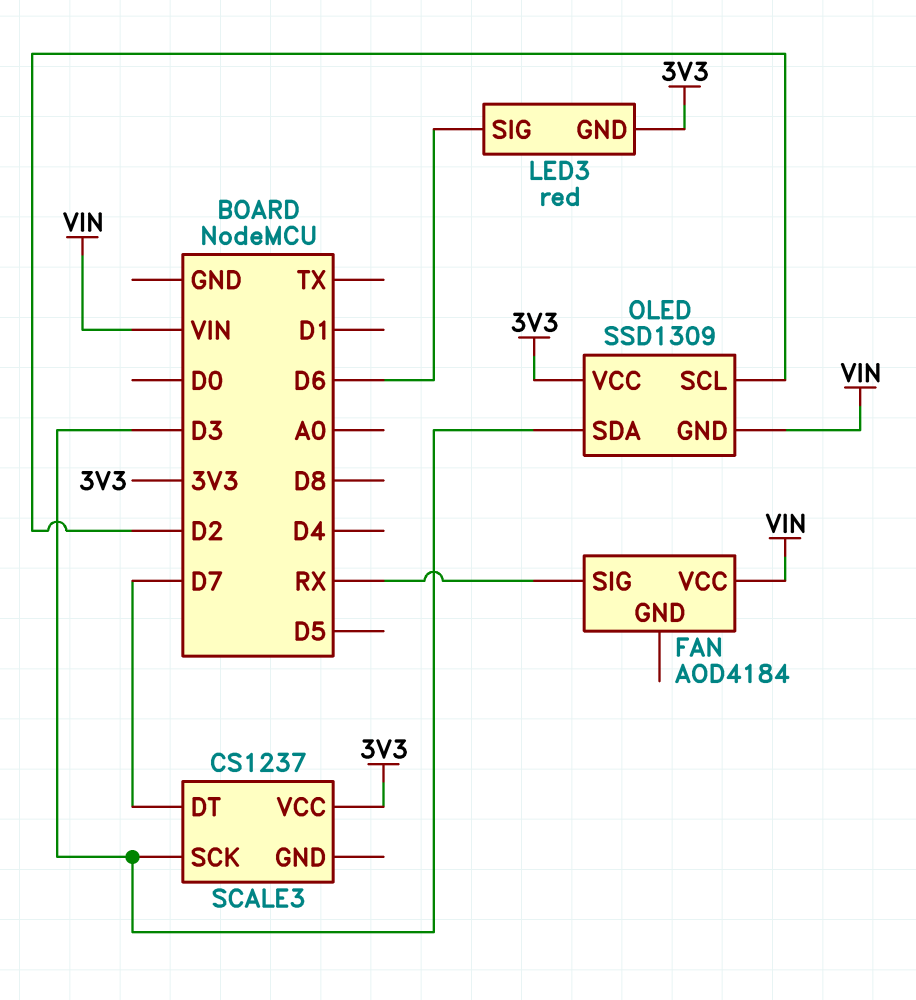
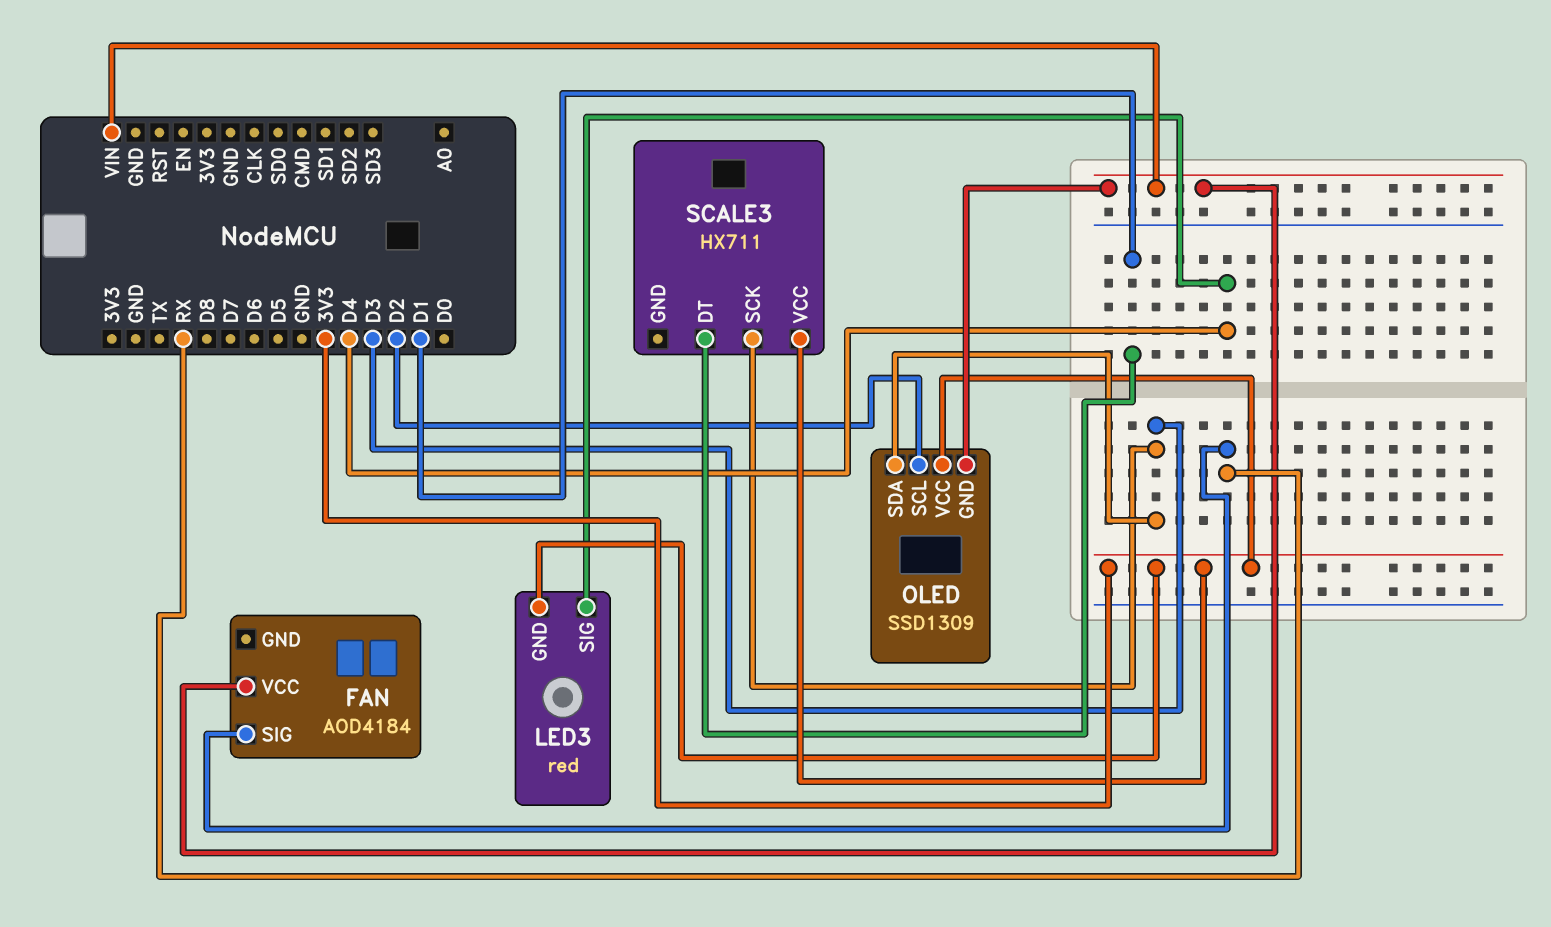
LED3 pin SIG: D6 -> D4
SCALE3: CS1237 -> HX711
SCALE3 pin DT: D7 -> D1

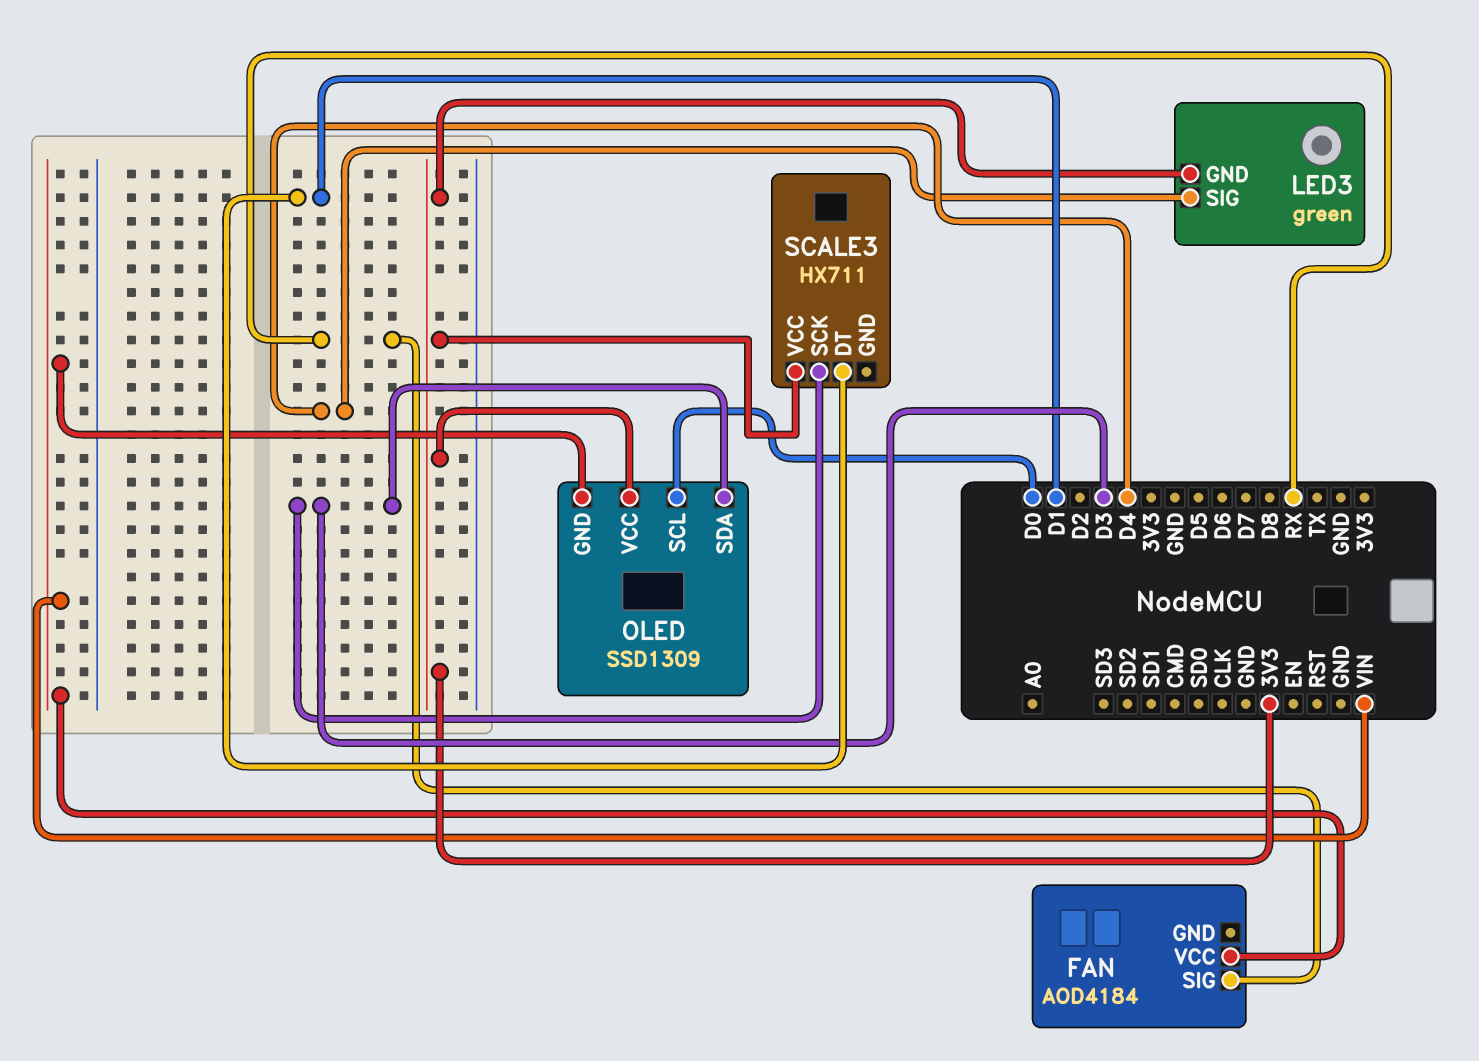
LED3: red -> green
OLED pin SCL: D2 -> D0

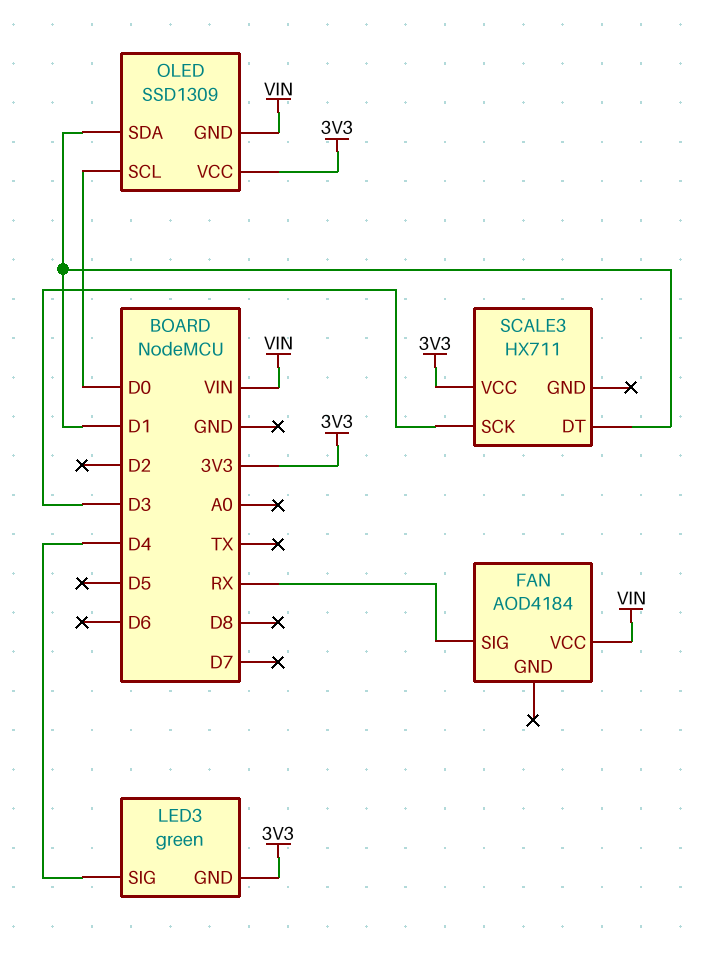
OLED pin SDA: D3 -> D1

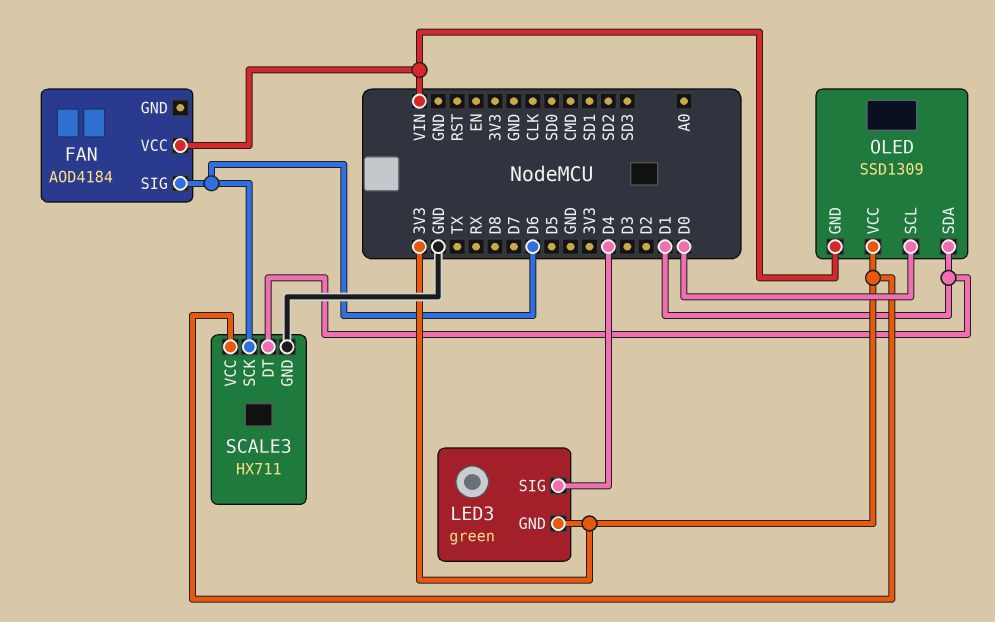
FAN pin SIG: RX -> D6
SCALE3 pin GND: none -> GND
SCALE3 pin SCK: D3 -> D6

